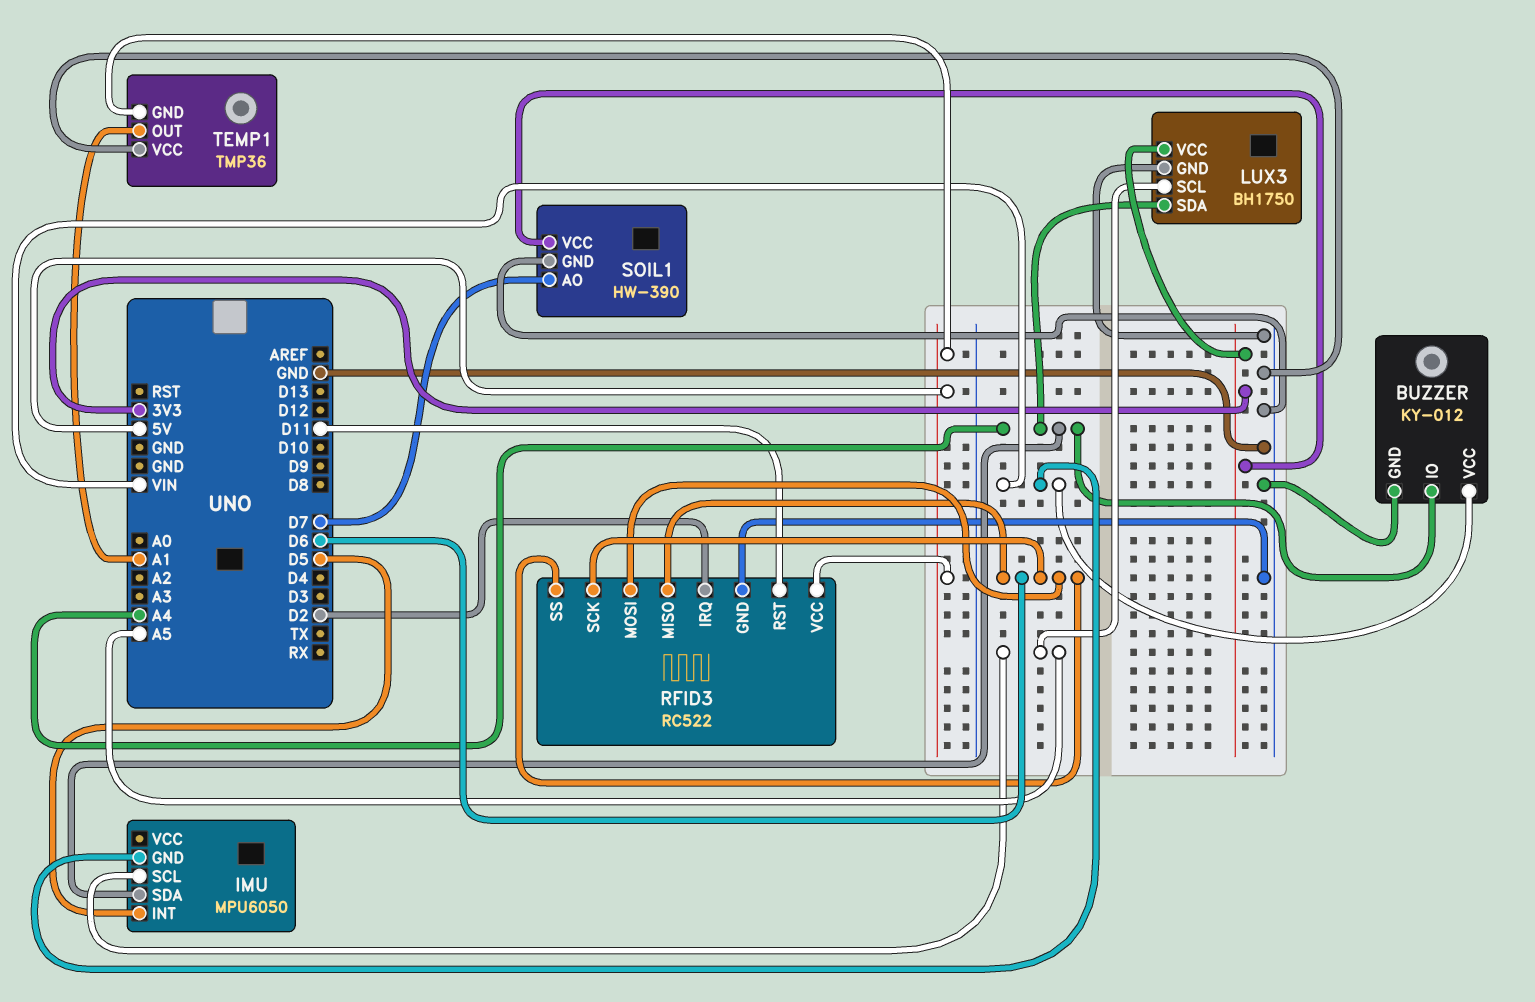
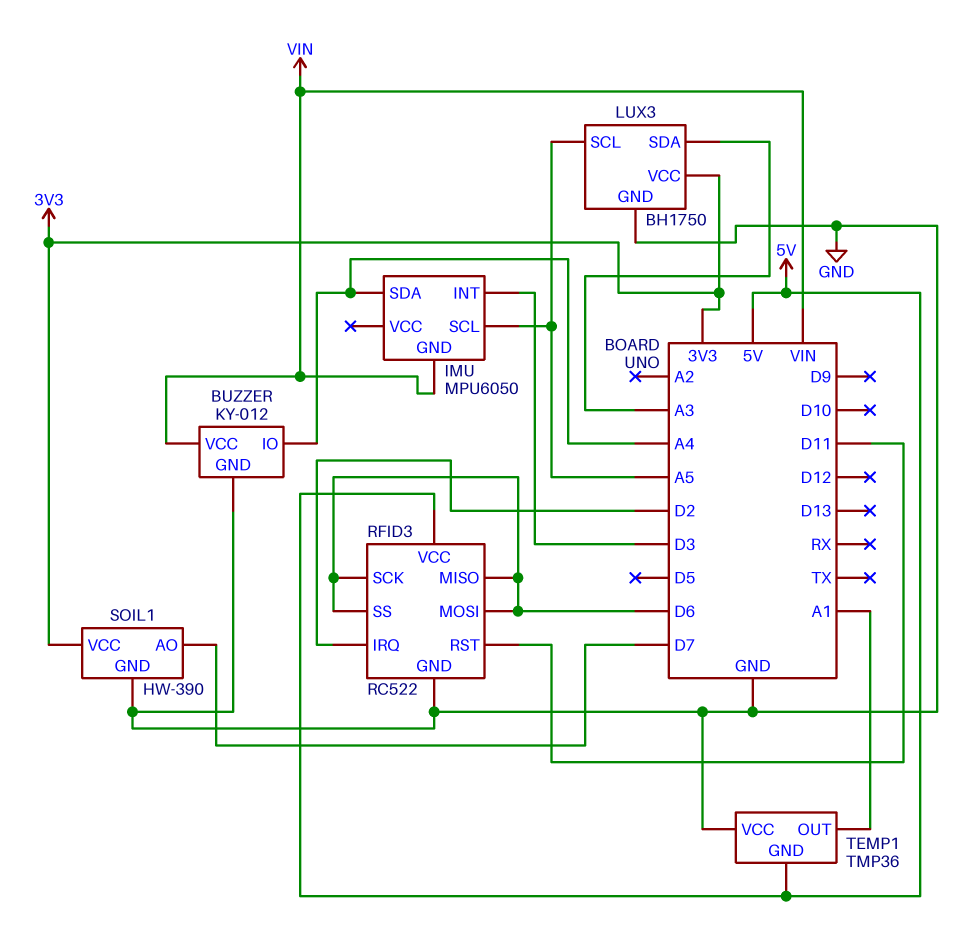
IMU pin INT: D5 -> D3
LUX3 pin SDA: A4 -> A3

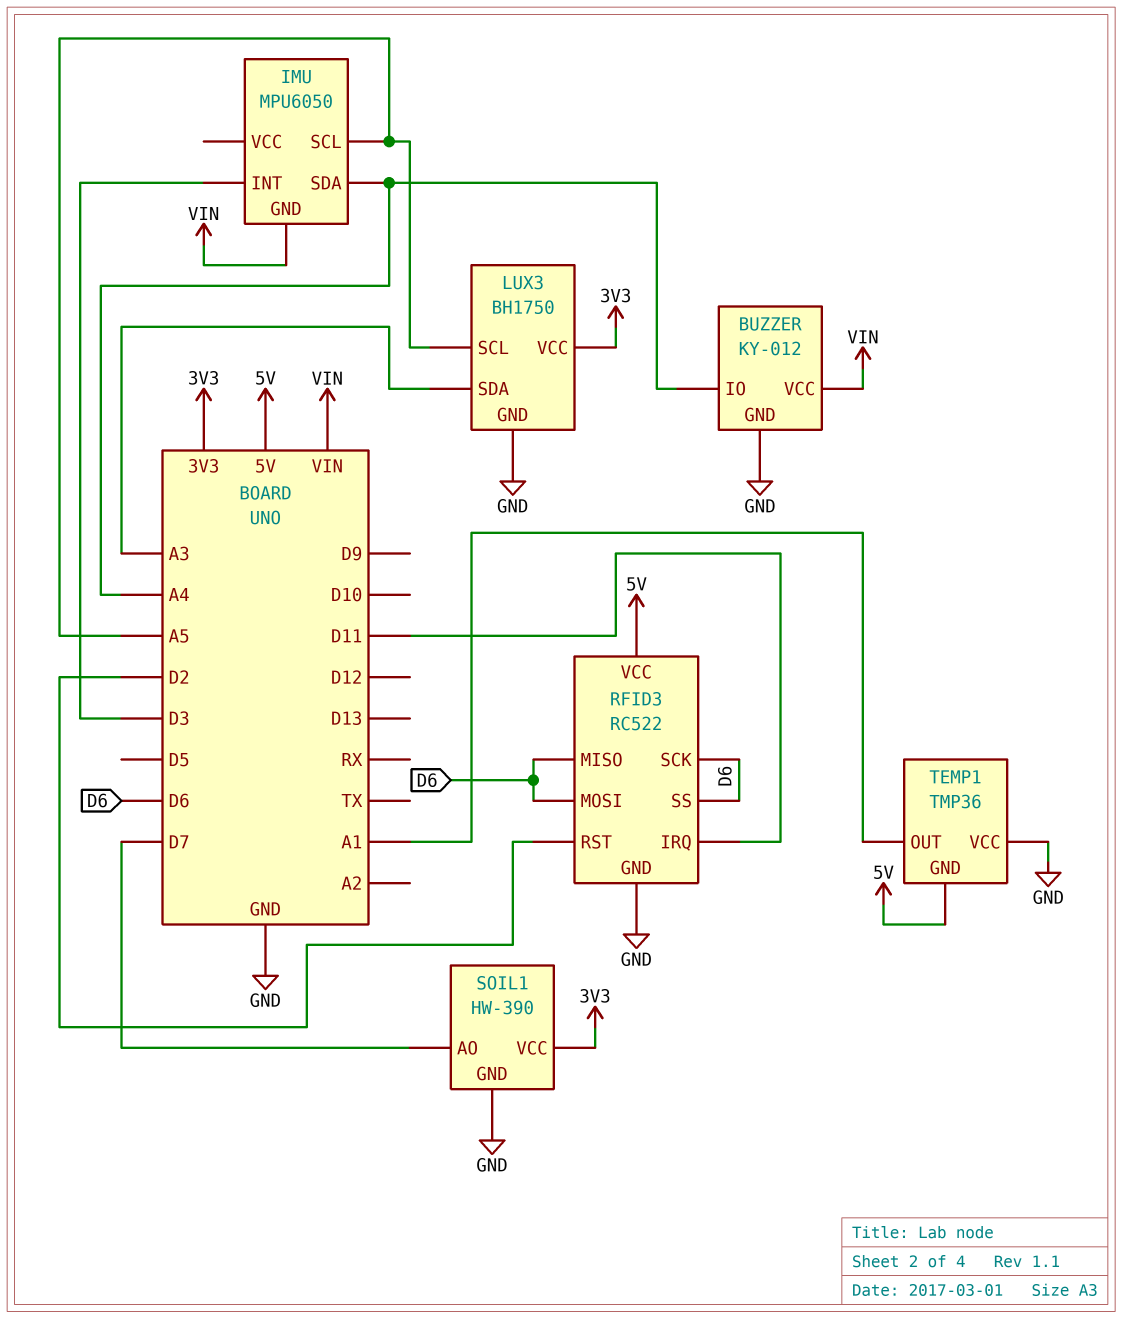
RFID3 pin IRQ: D2 -> D11
RFID3 pin RST: D11 -> D2

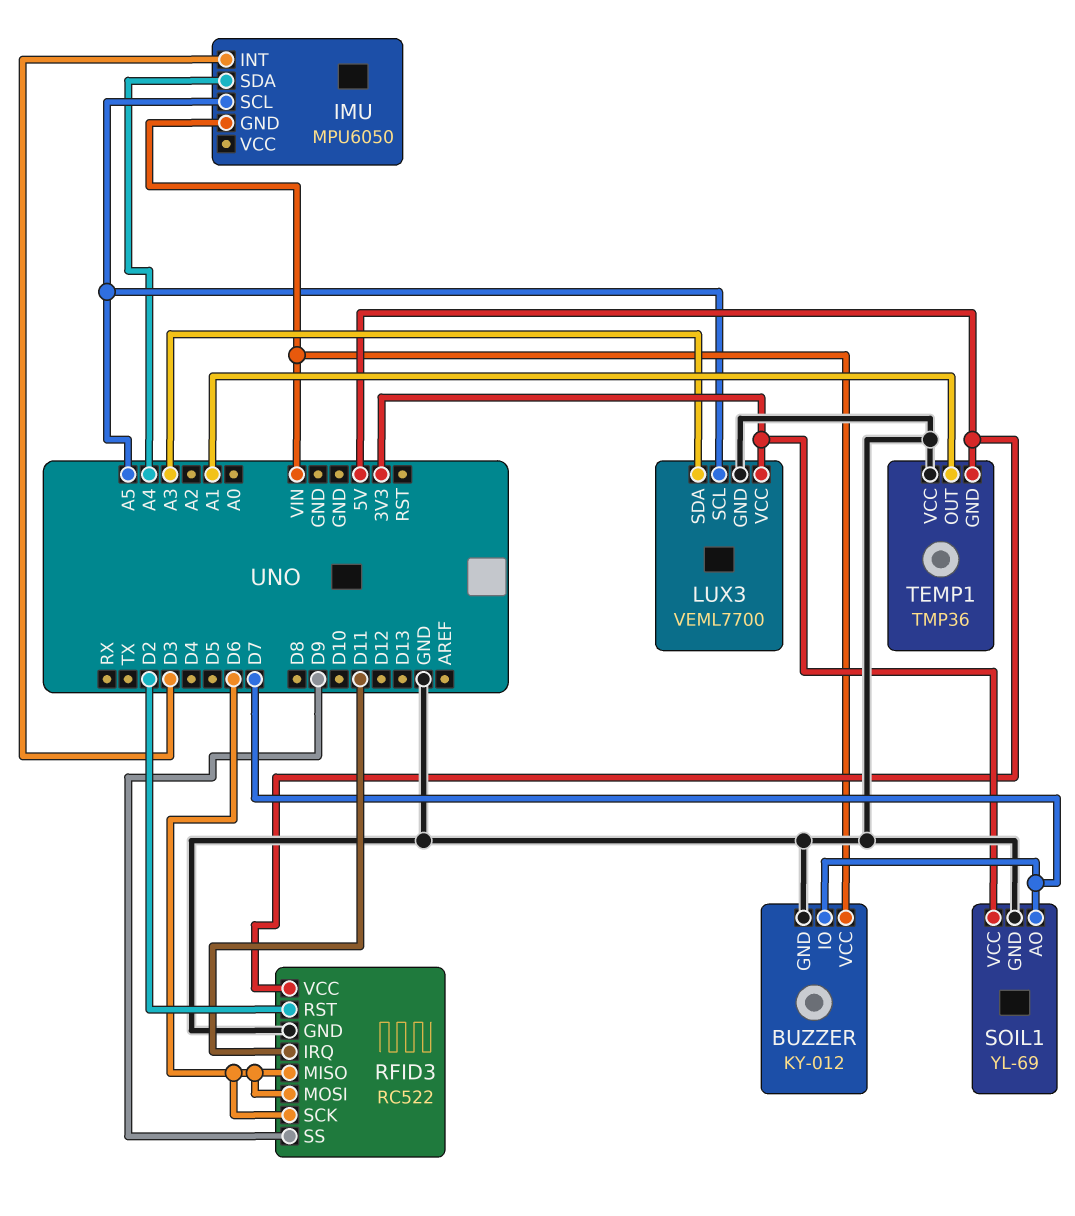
BUZZER pin IO: A4 -> D7
LUX3: BH1750 -> VEML7700
RFID3 pin SS: D6 -> D9
SOIL1: HW-390 -> YL-69

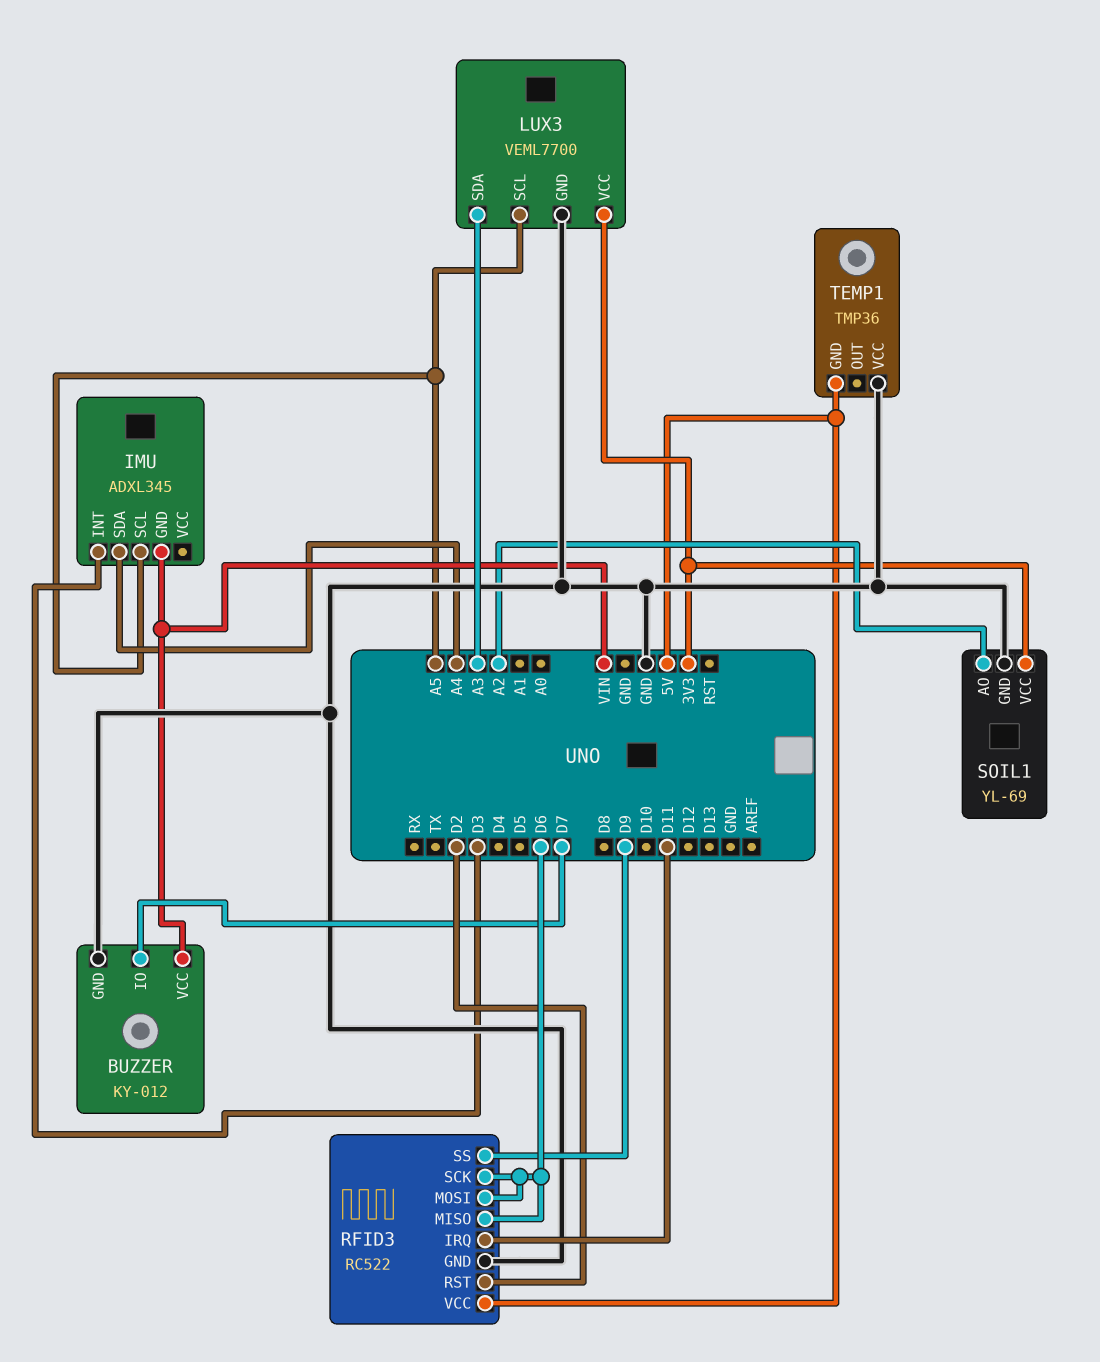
IMU: MPU6050 -> ADXL345
SOIL1 pin AO: D7 -> A2
TEMP1 pin OUT: A1 -> none

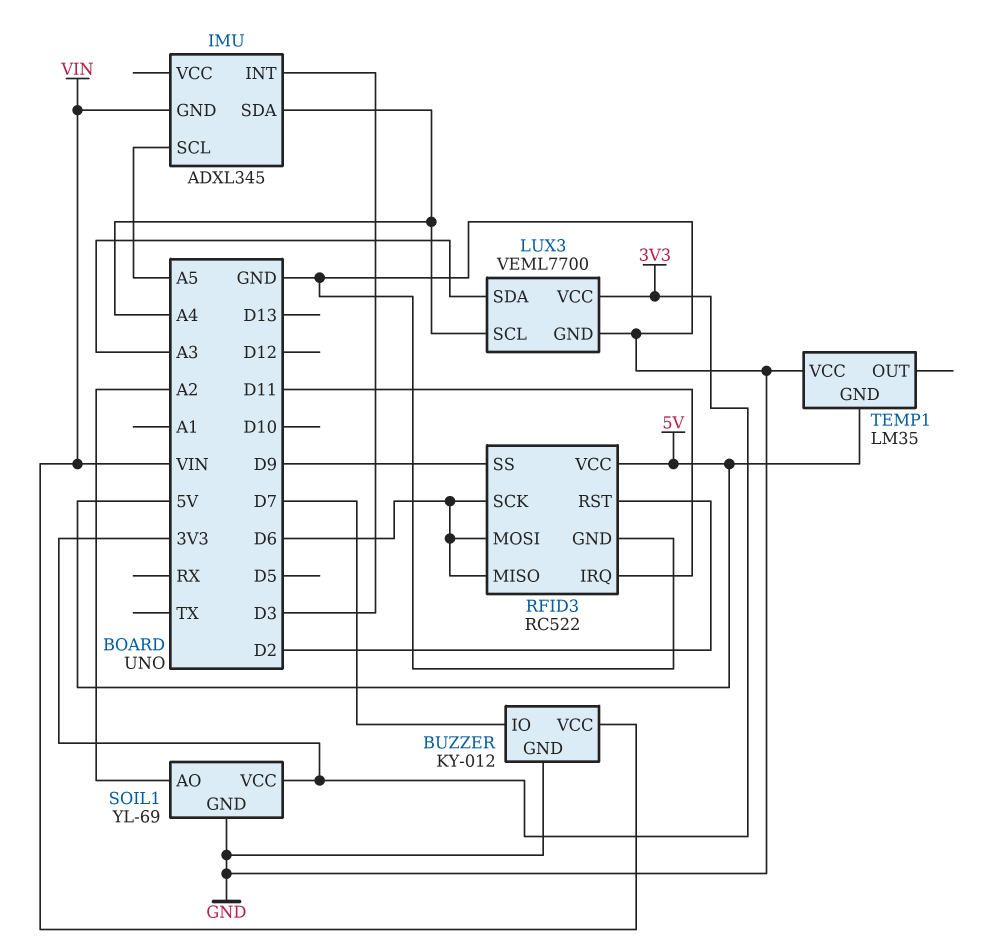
LUX3 pin SCL: A5 -> A4
TEMP1: TMP36 -> LM35

